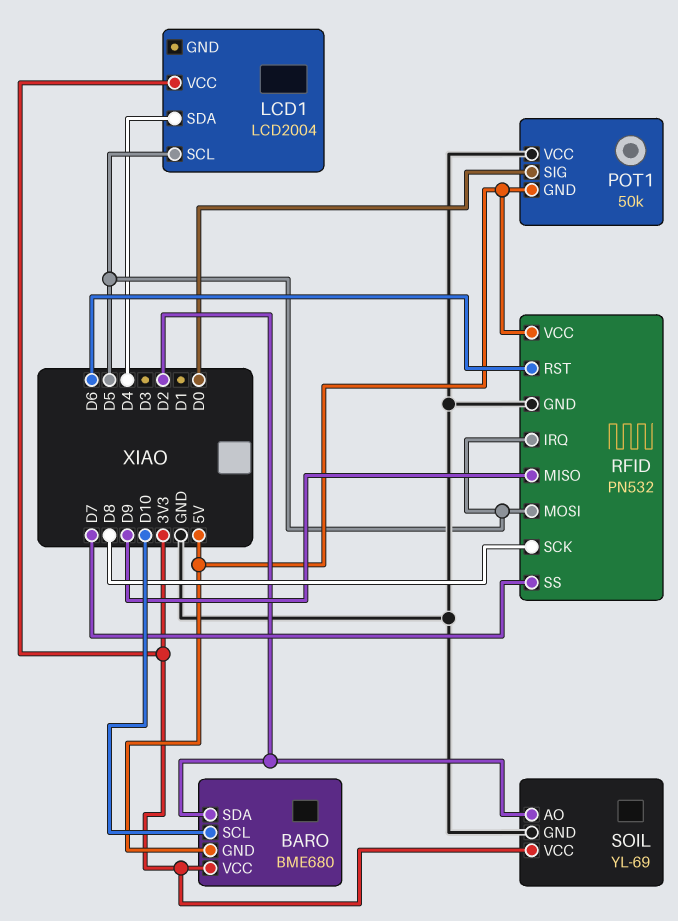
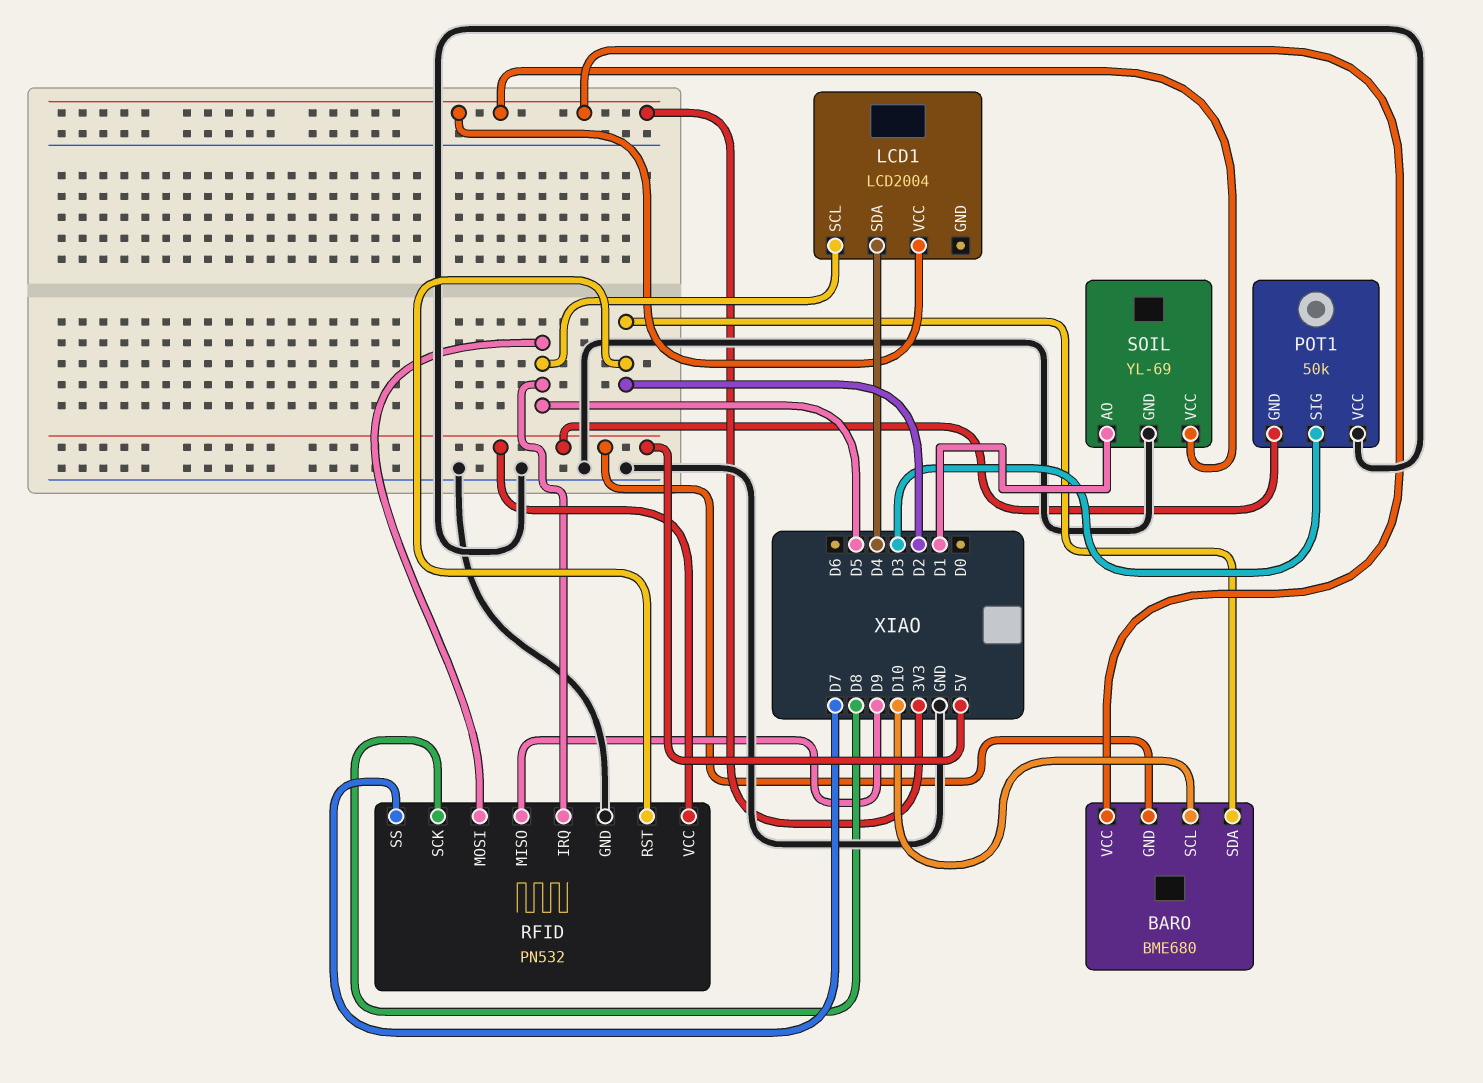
POT1 pin SIG: D0 -> D3
RFID pin RST: D6 -> D2
SOIL pin AO: D2 -> D1

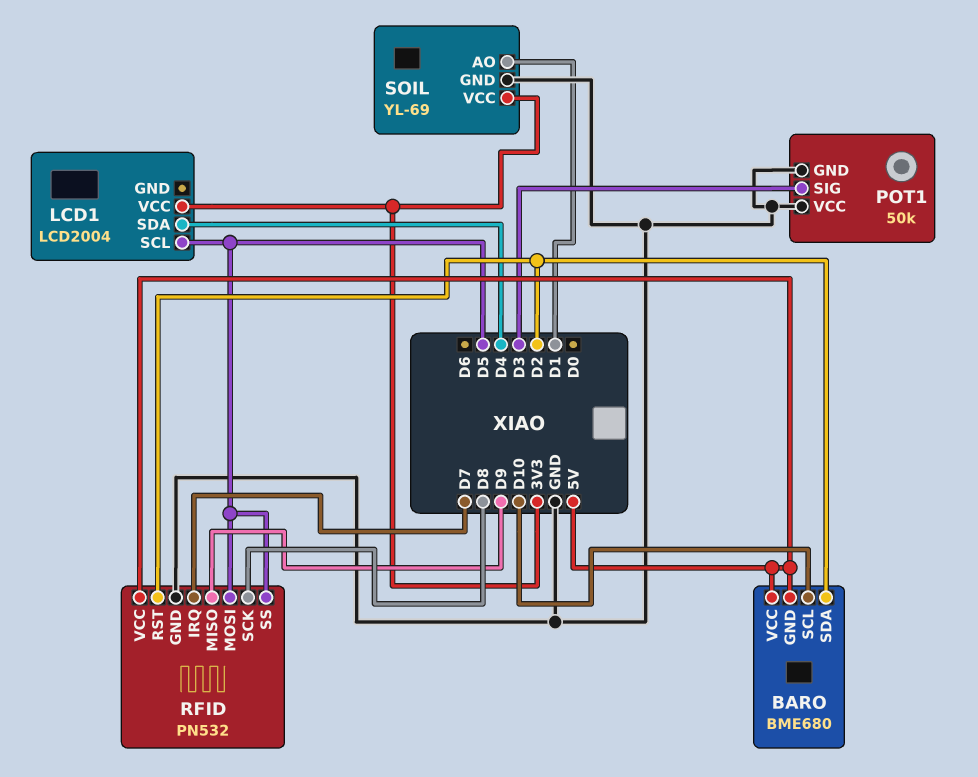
BARO pin VCC: 3V3 -> 5V
POT1 pin GND: 5V -> GND
RFID pin IRQ: D5 -> D7
RFID pin SS: D7 -> D5

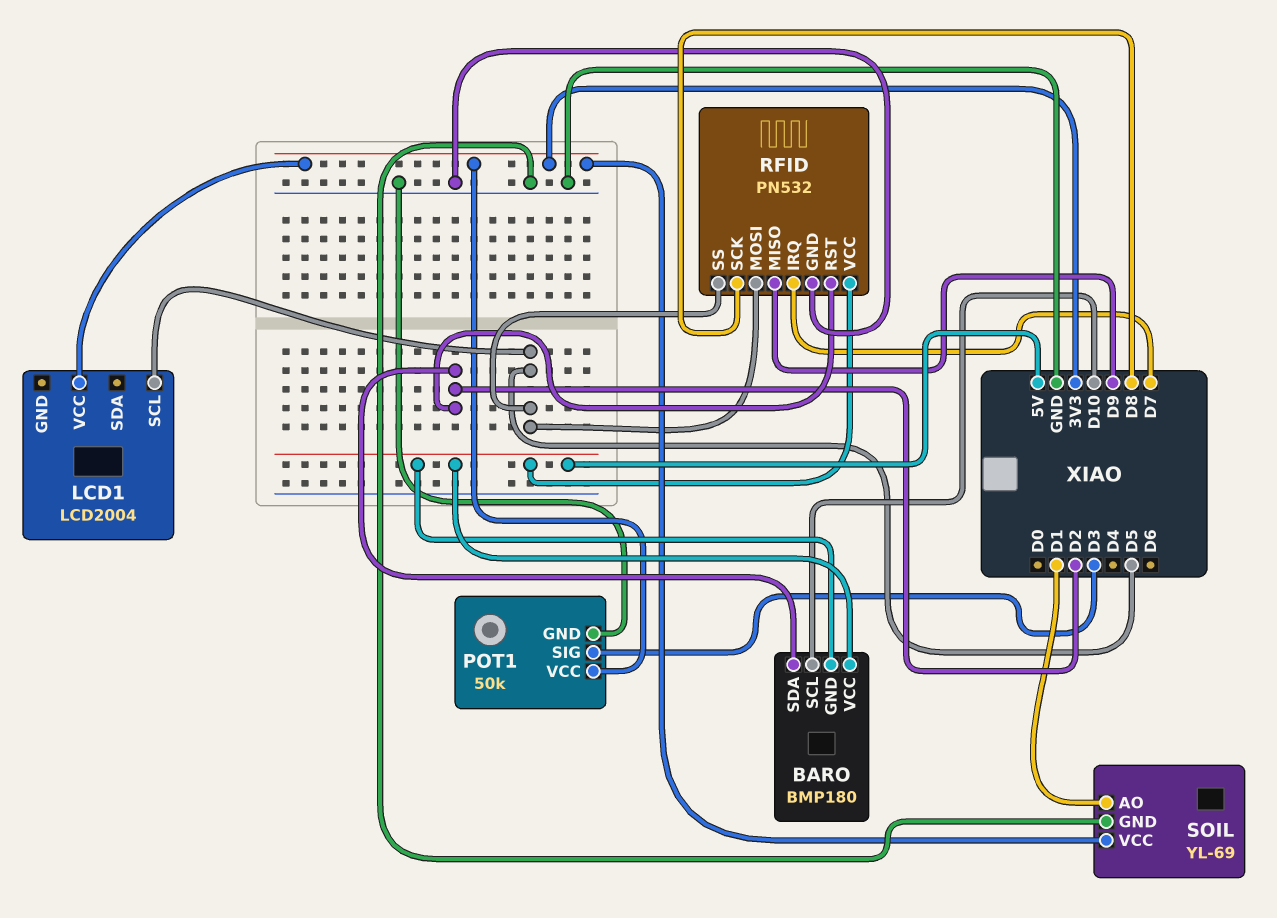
BARO: BME680 -> BMP180
LCD1 pin SDA: D4 -> none
POT1 pin VCC: GND -> 3V3

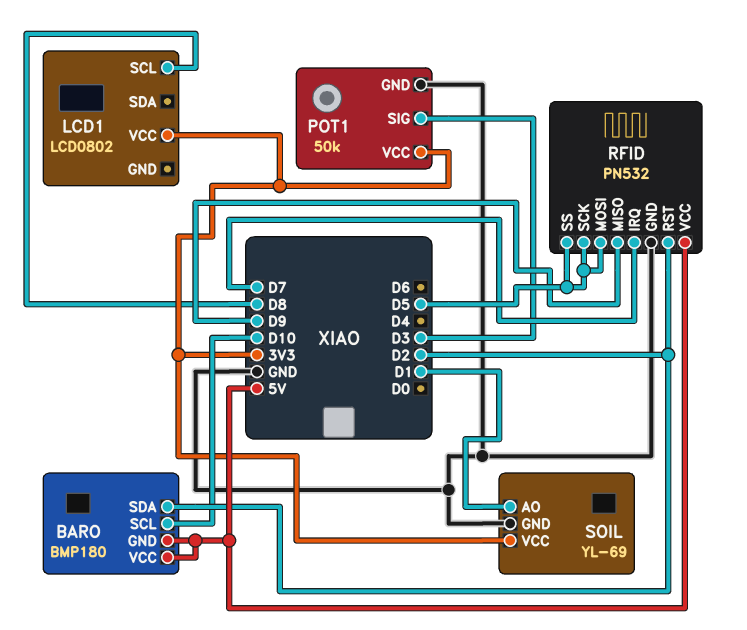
LCD1: LCD2004 -> LCD0802
LCD1 pin SCL: D5 -> D8
RFID pin SCK: D8 -> D5

